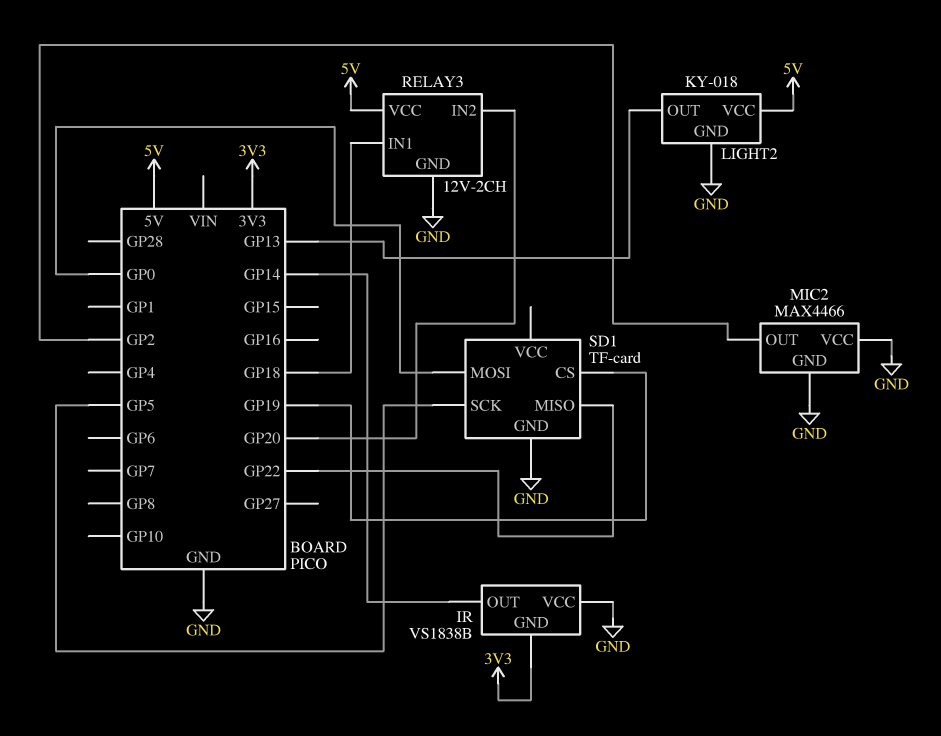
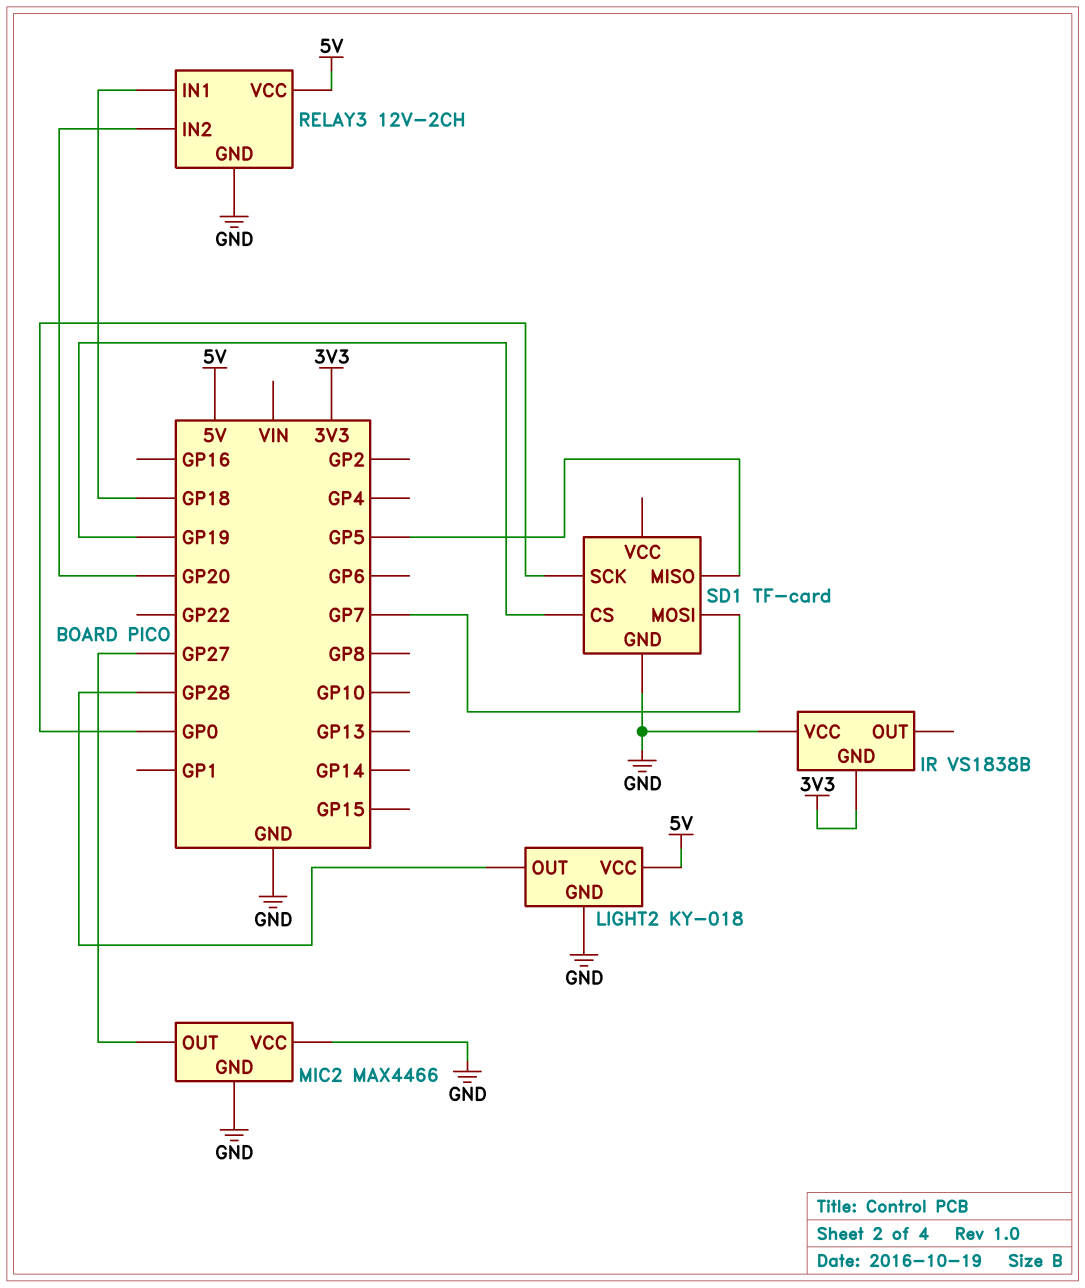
IR pin OUT: GP14 -> none
LIGHT2 pin OUT: GP13 -> GP28
MIC2 pin OUT: GP2 -> GP27
SD1 pin MISO: GP22 -> GP5
SD1 pin MOSI: GP0 -> GP7
SD1 pin SCK: GP5 -> GP0

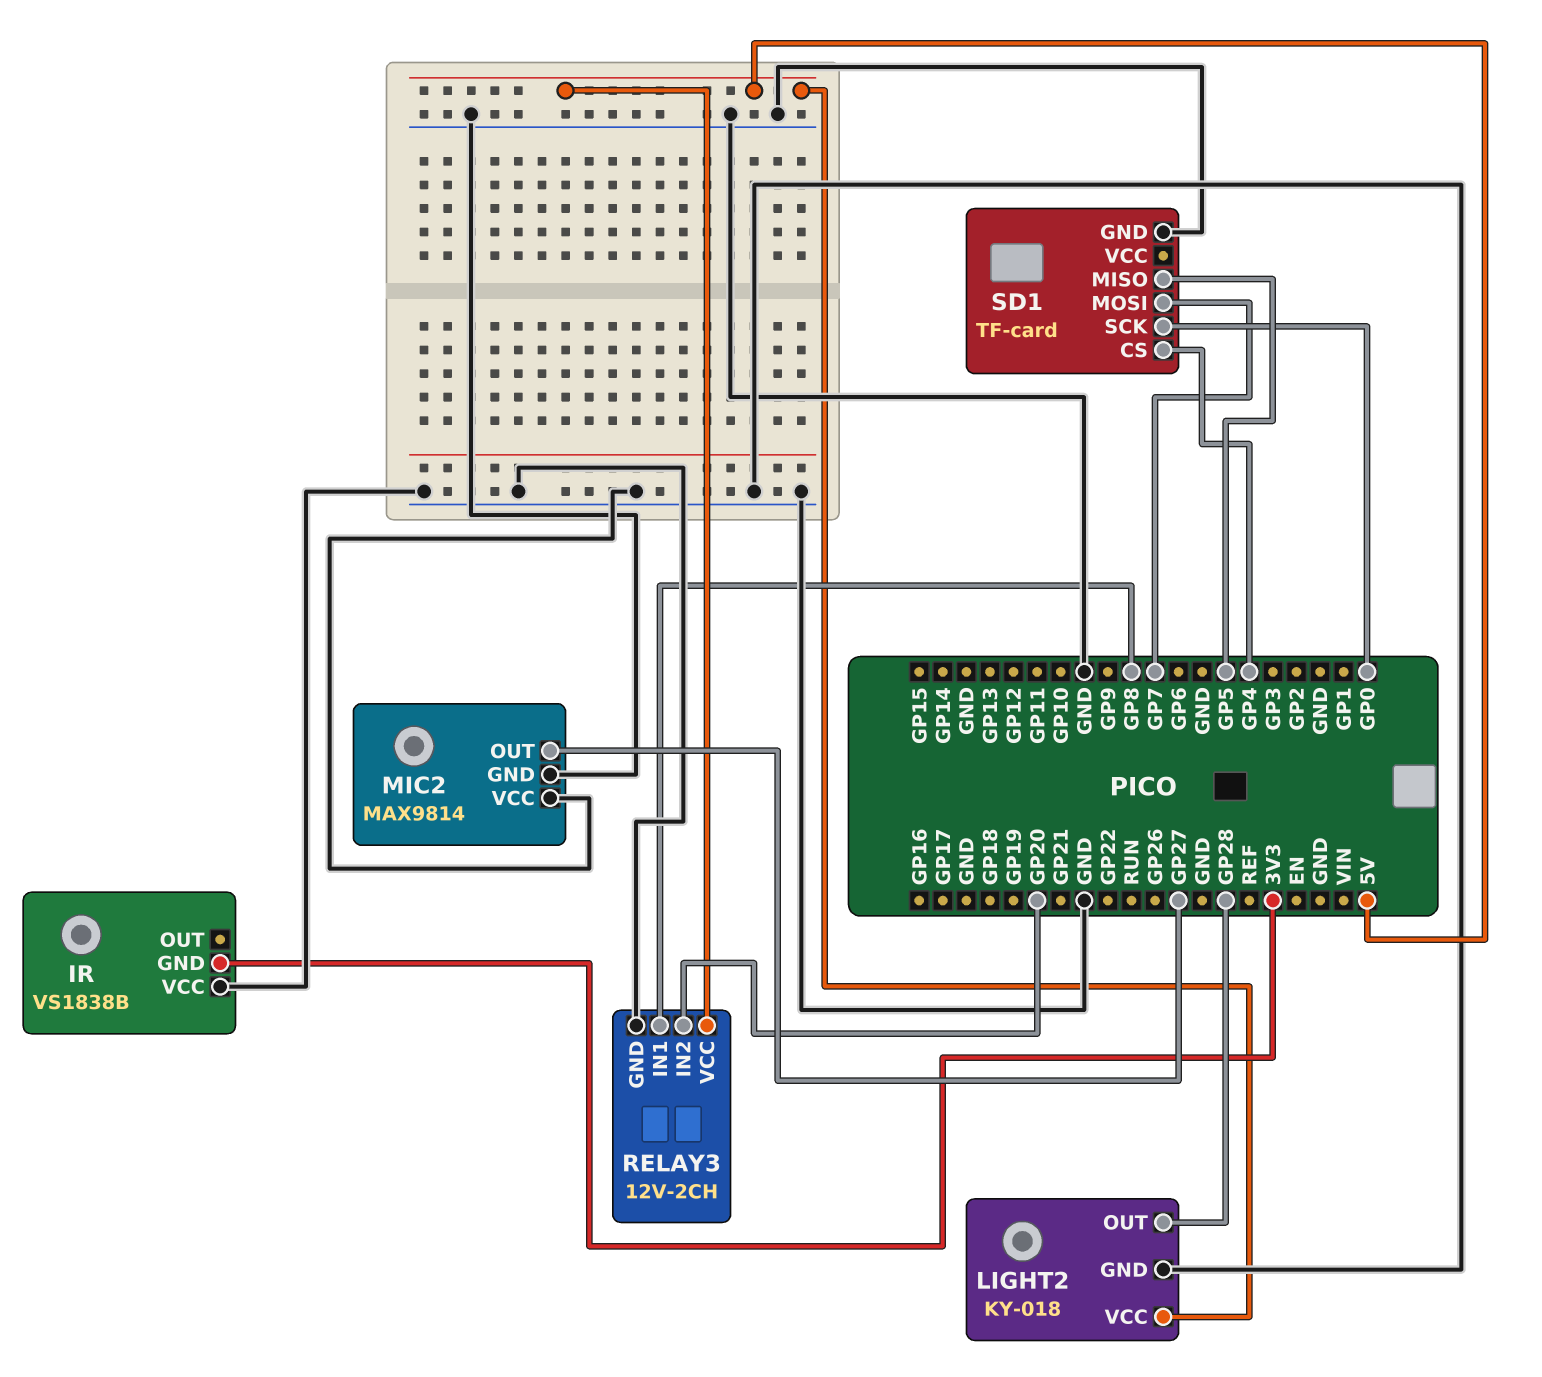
MIC2: MAX4466 -> MAX9814
RELAY3 pin IN1: GP18 -> GP8
SD1 pin CS: GP19 -> GP4

